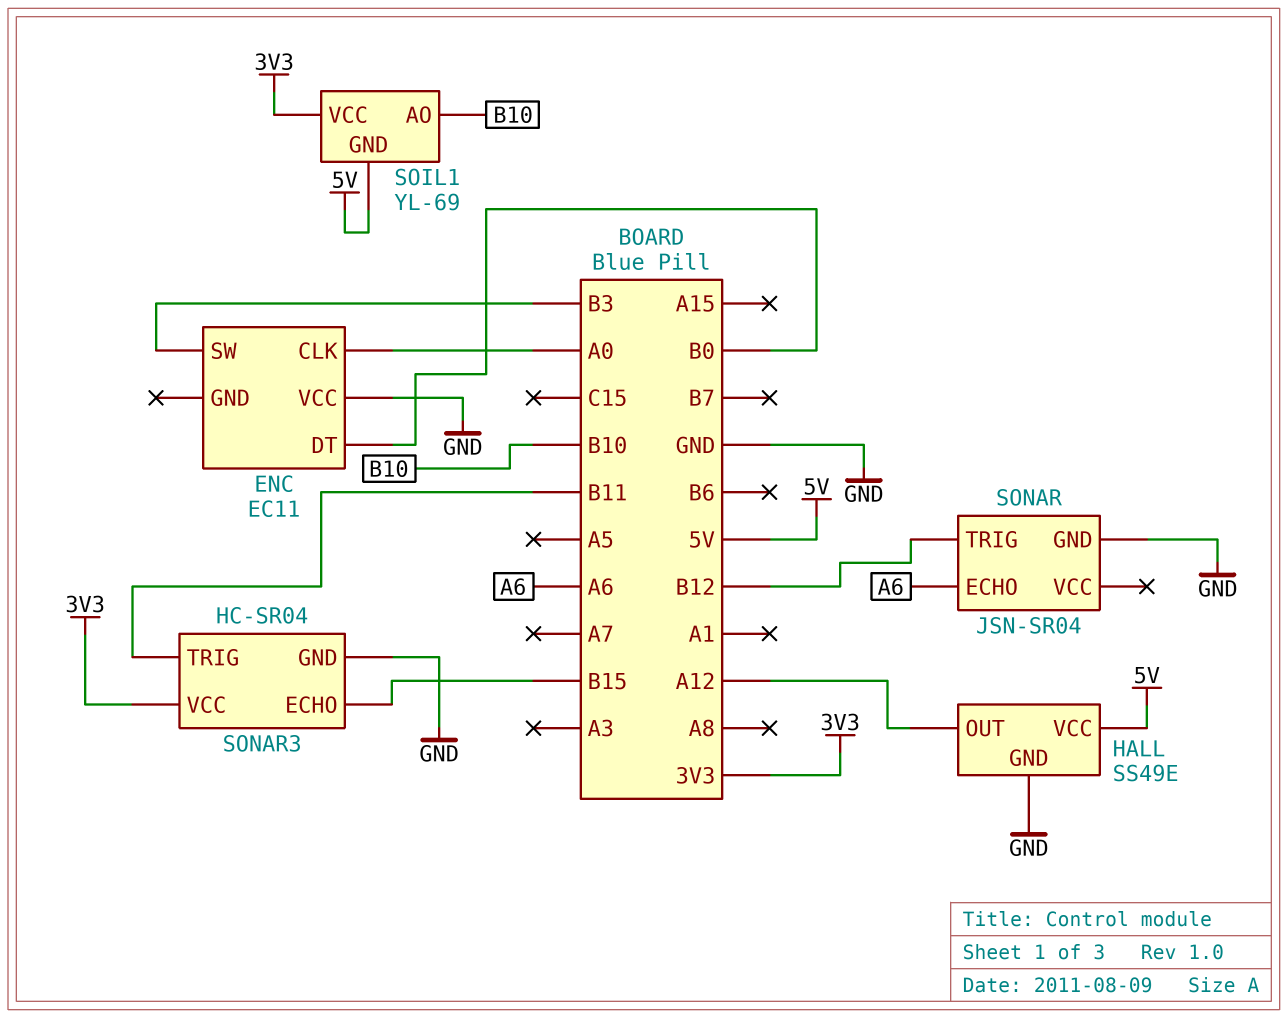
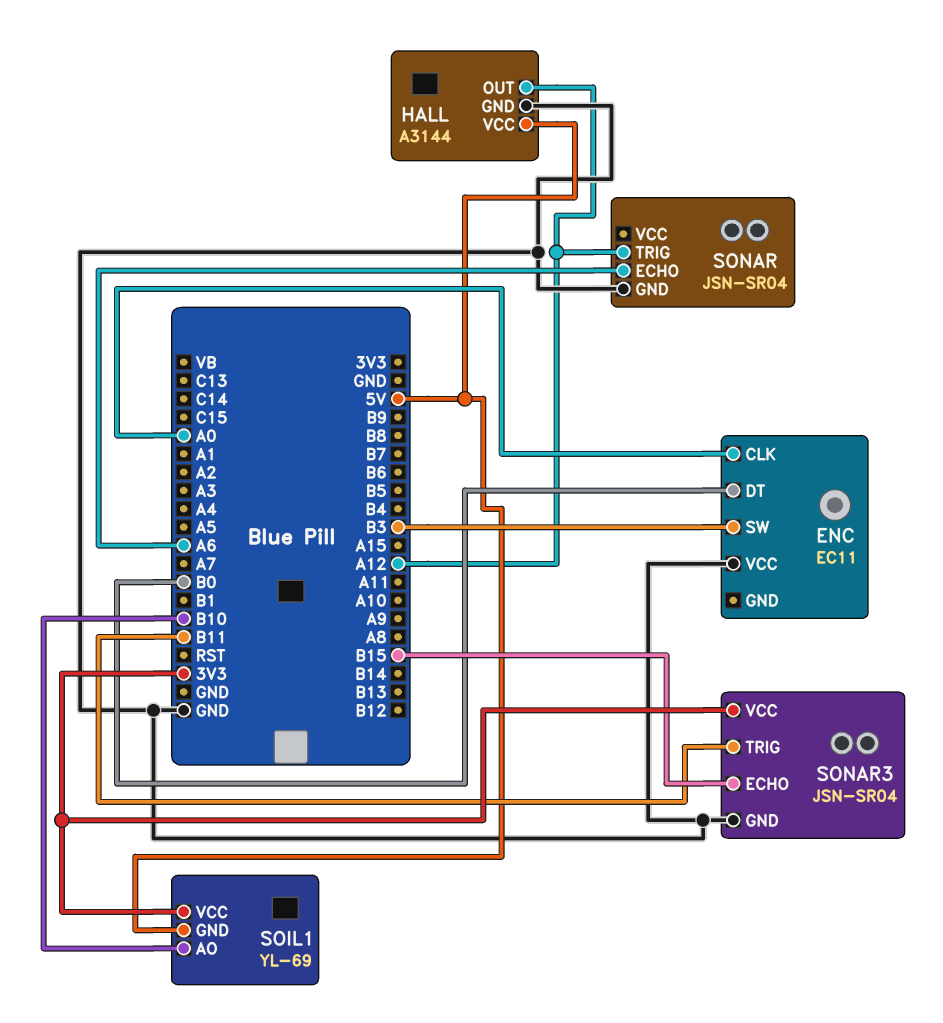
HALL: SS49E -> A3144
SONAR pin TRIG: B12 -> A12
SONAR3: HC-SR04 -> JSN-SR04

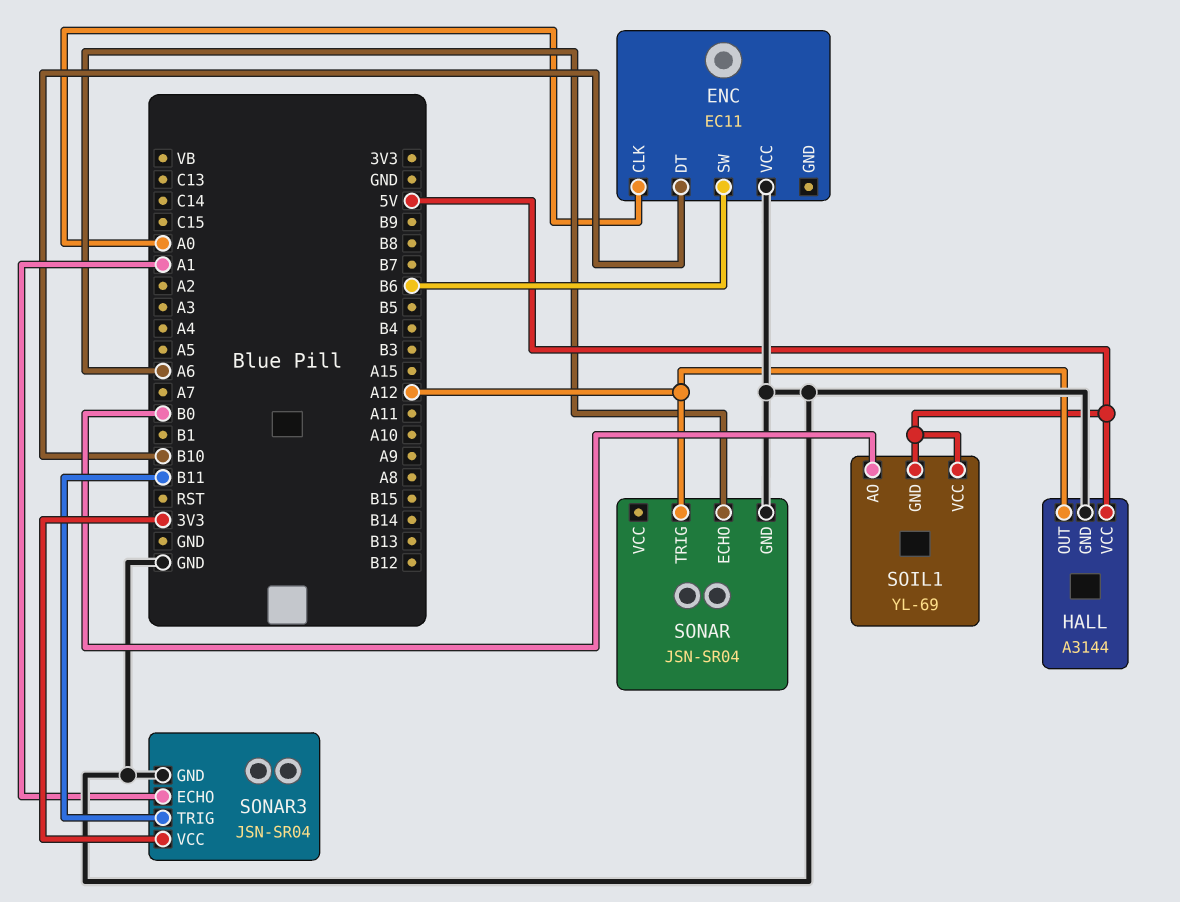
ENC pin DT: B0 -> B10
ENC pin SW: B3 -> B6
SOIL1 pin AO: B10 -> B0
SOIL1 pin VCC: 3V3 -> 5V
SONAR3 pin ECHO: B15 -> A1

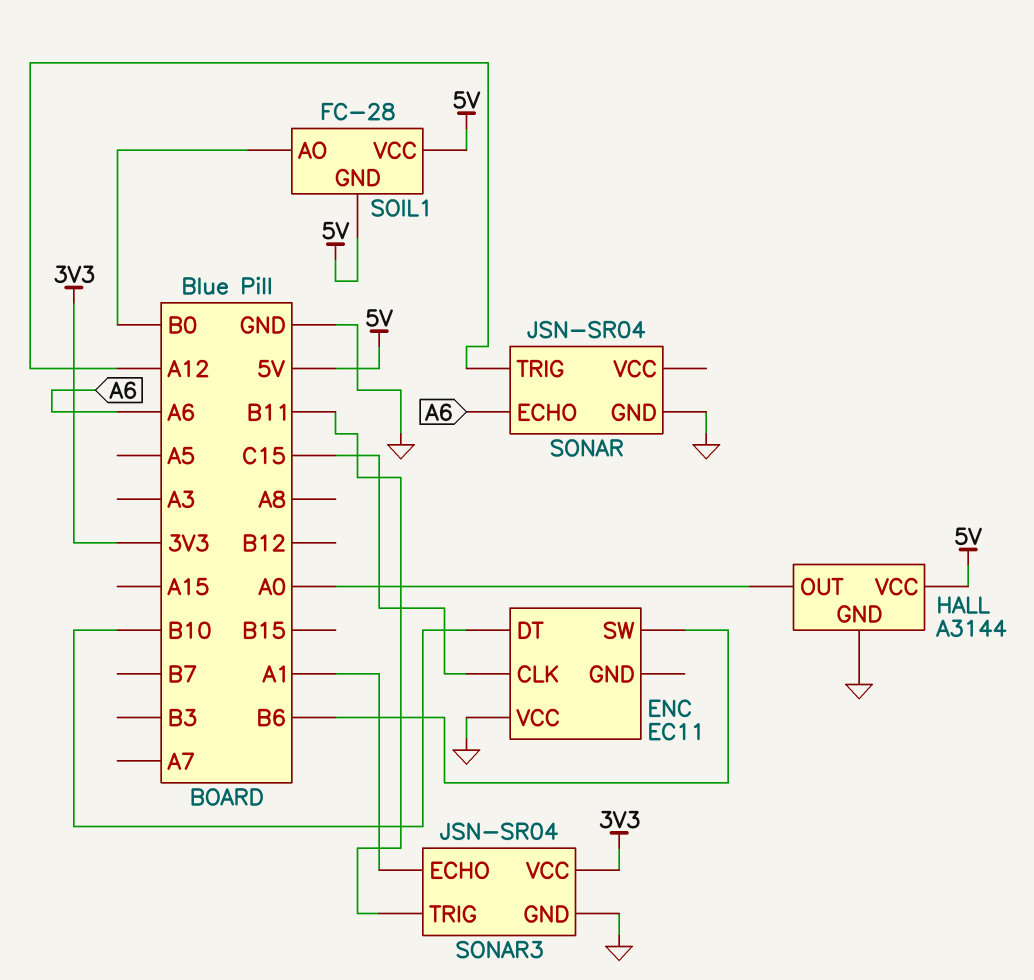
ENC pin CLK: A0 -> C15
HALL pin OUT: A12 -> A0
SOIL1: YL-69 -> FC-28

